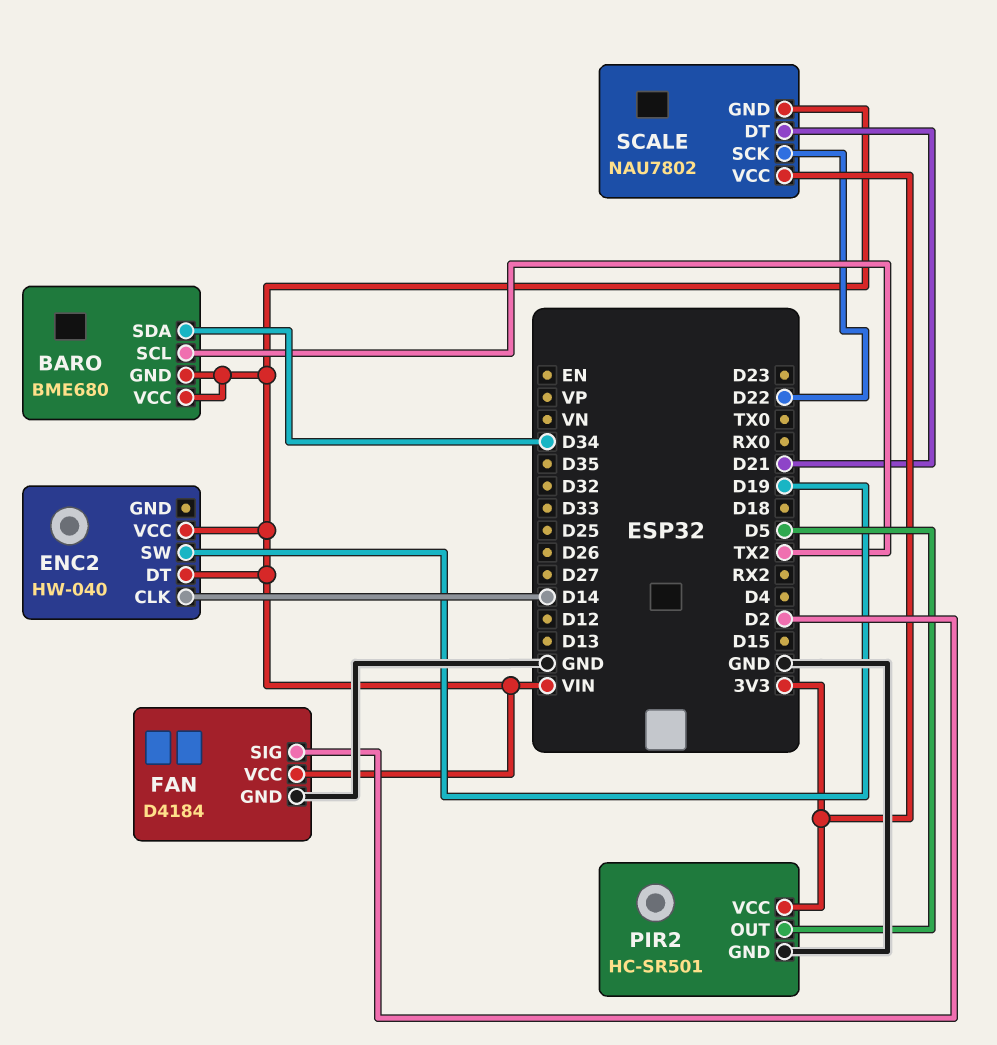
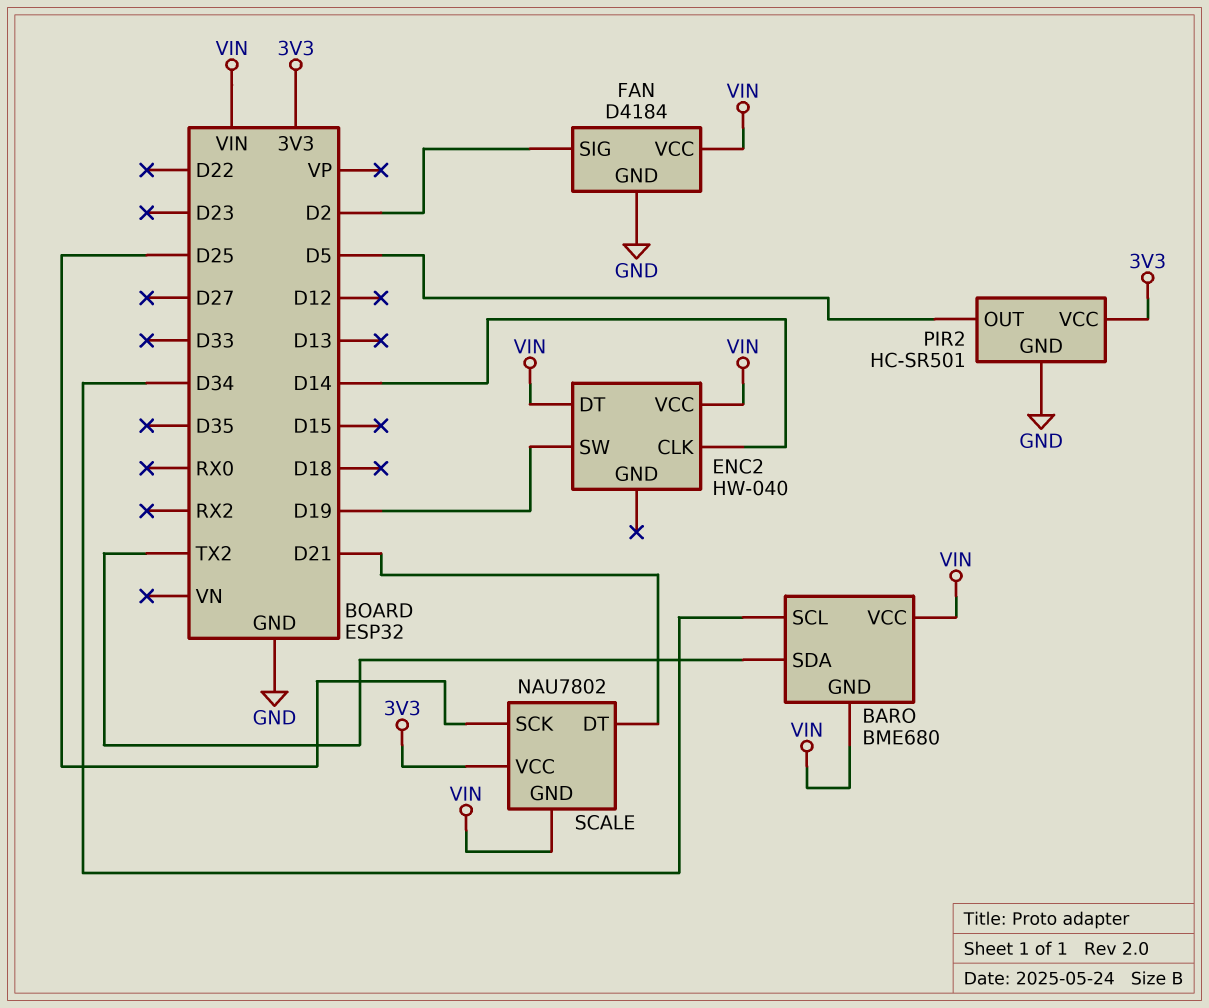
BARO pin SCL: TX2 -> D34
BARO pin SDA: D34 -> TX2
SCALE pin SCK: D22 -> D25

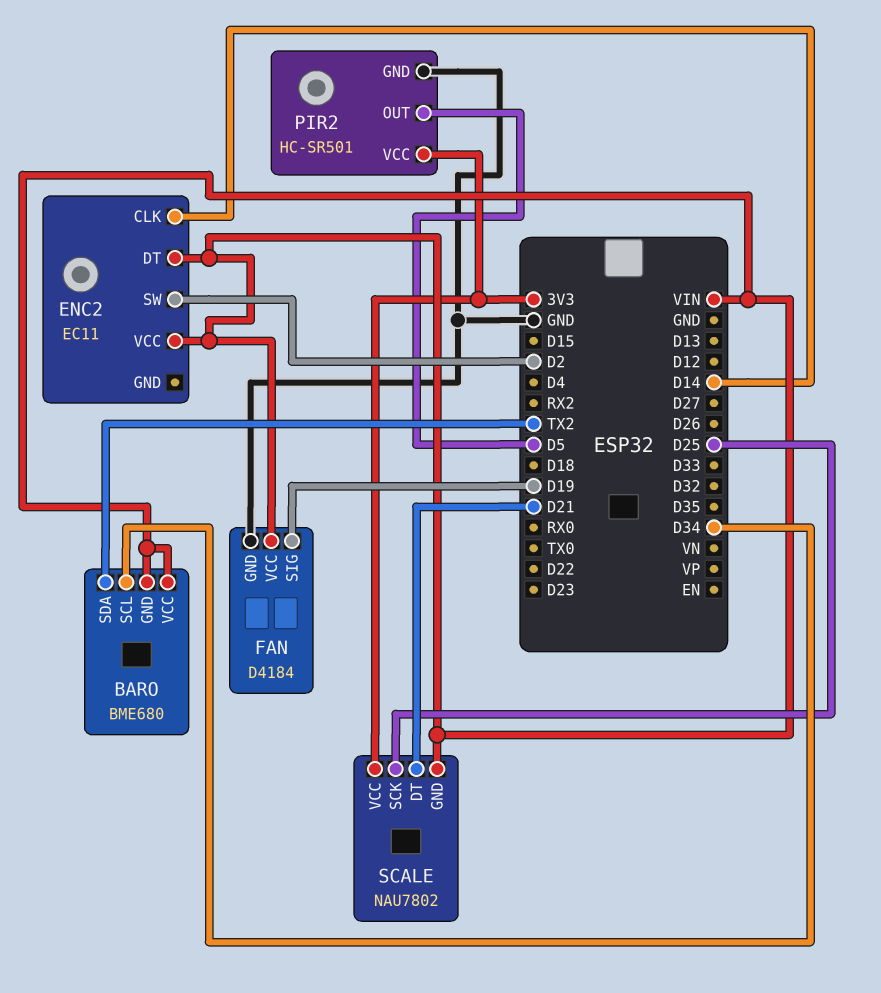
ENC2: HW-040 -> EC11
ENC2 pin SW: D19 -> D2
FAN pin SIG: D2 -> D19

